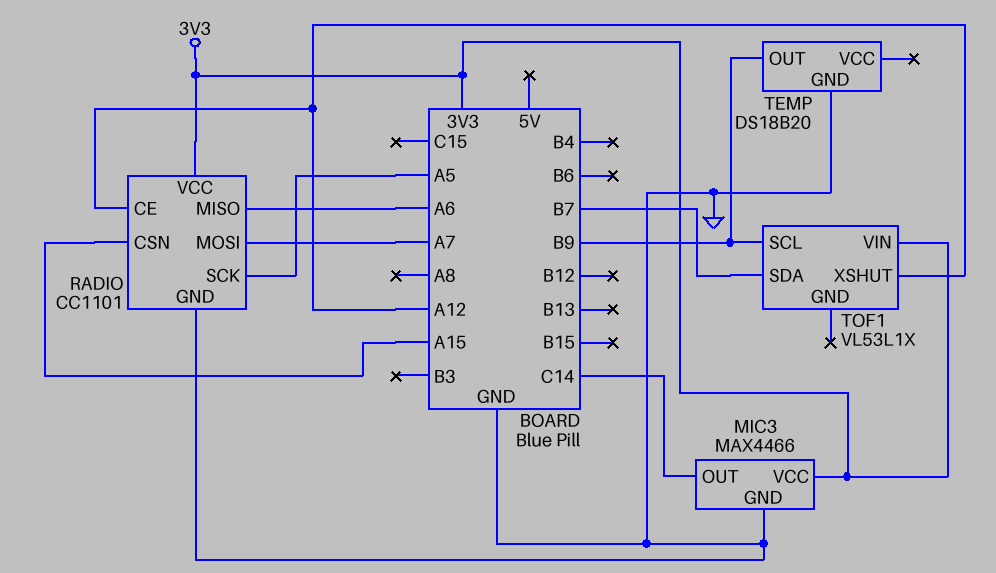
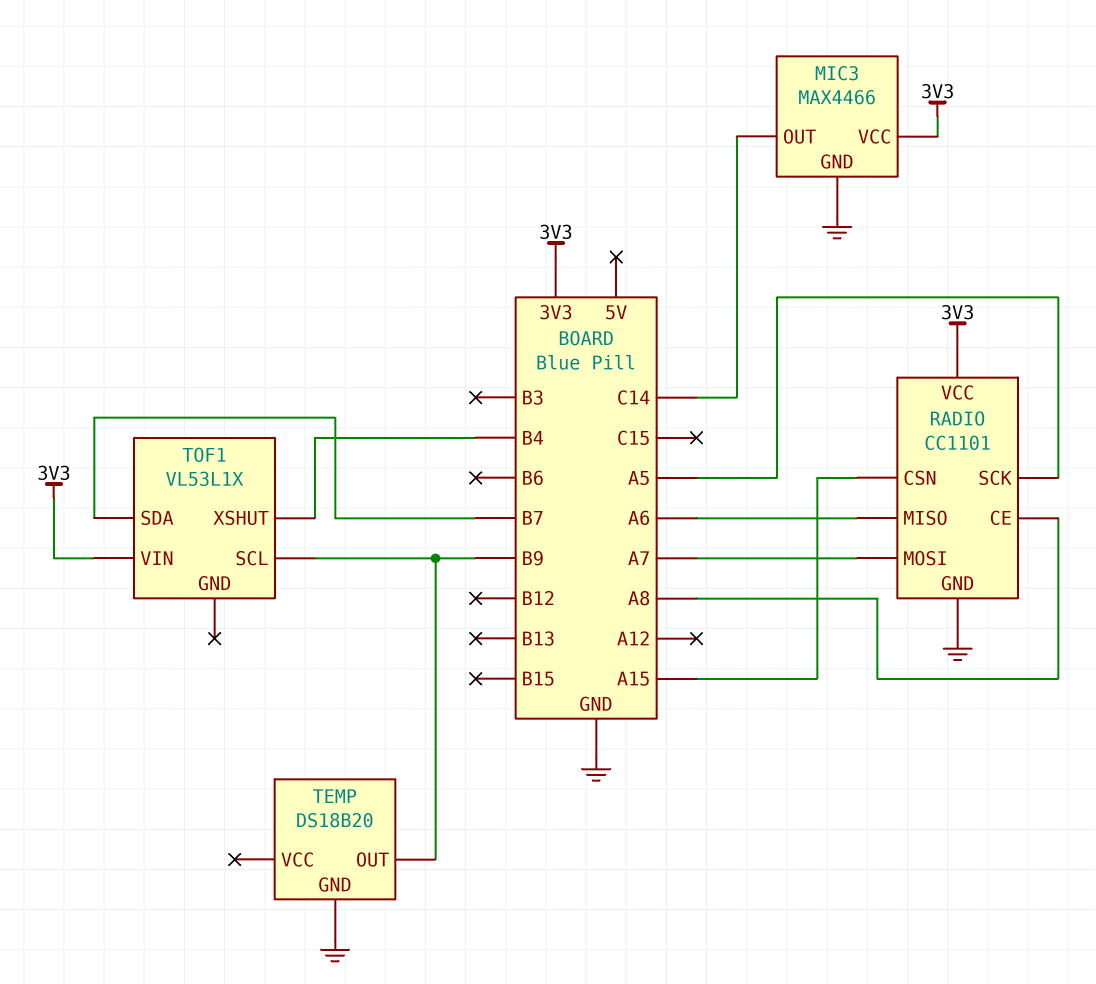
RADIO pin CE: A12 -> A8
TOF1 pin XSHUT: A12 -> B4

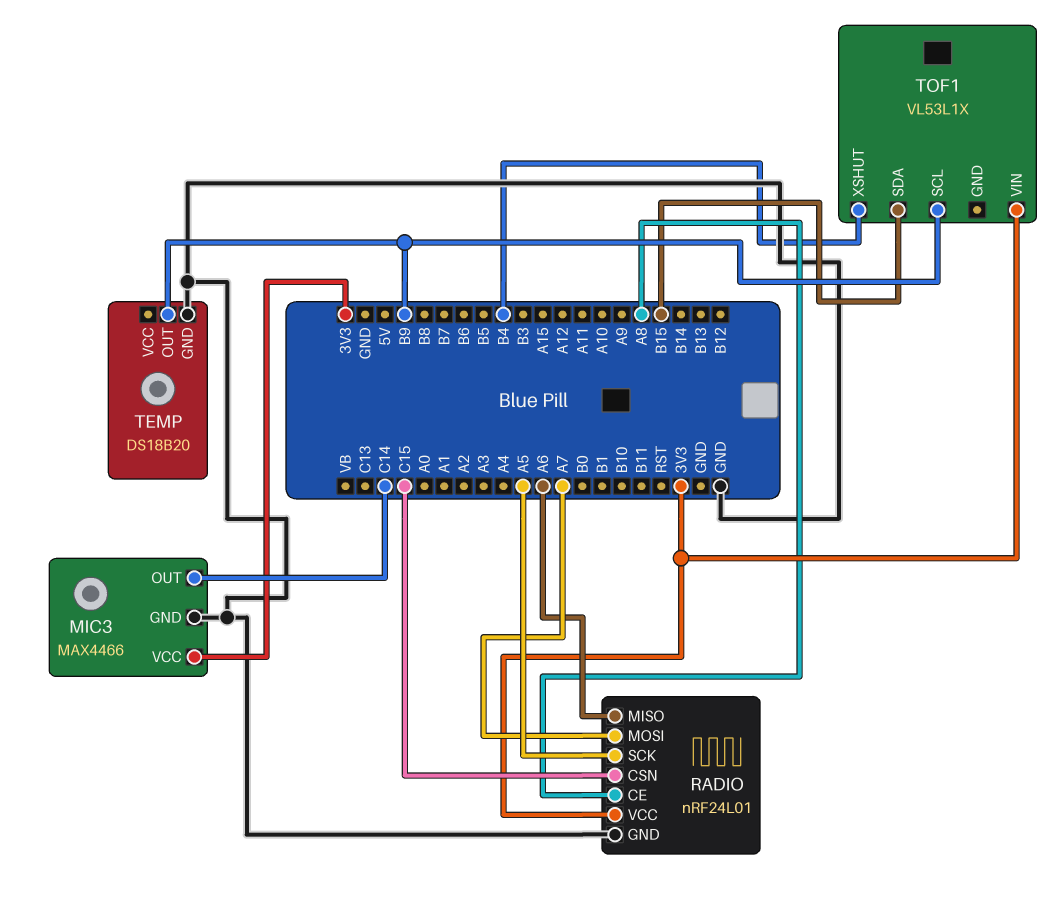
RADIO: CC1101 -> nRF24L01
RADIO pin CSN: A15 -> C15
TOF1 pin SDA: B7 -> B15

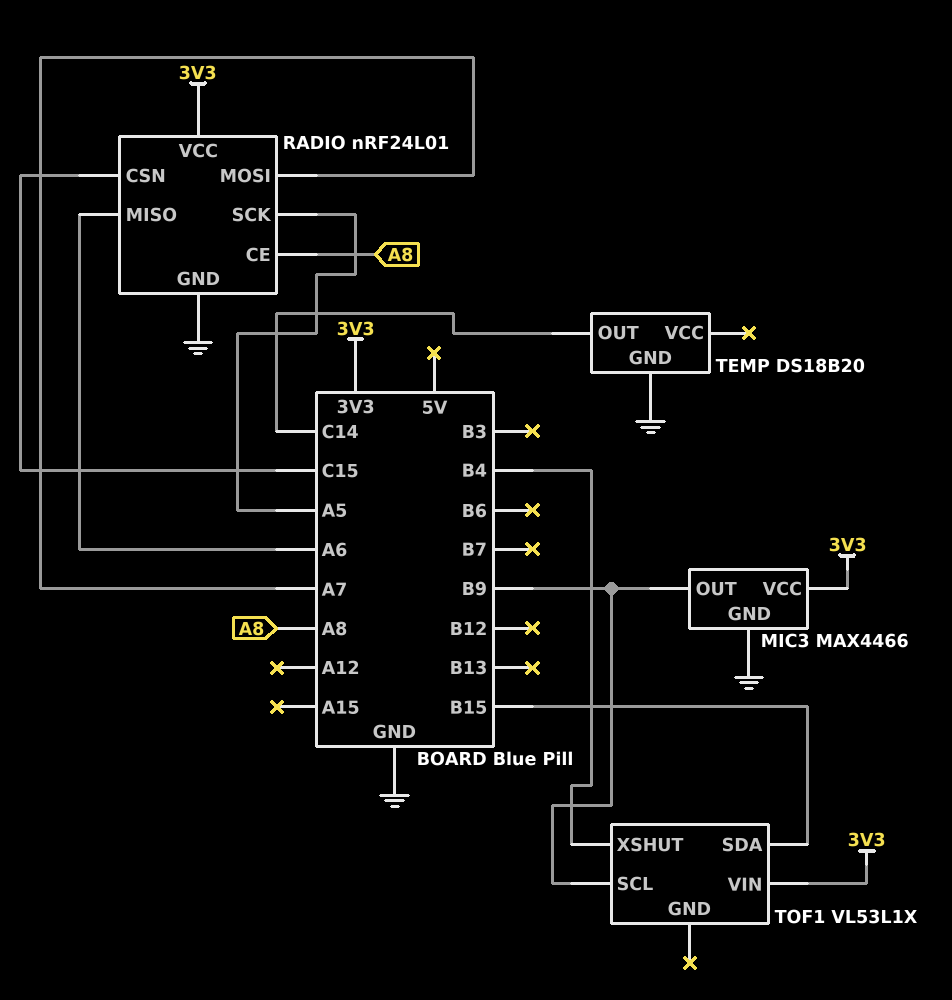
MIC3 pin OUT: C14 -> B9
TEMP pin OUT: B9 -> C14

